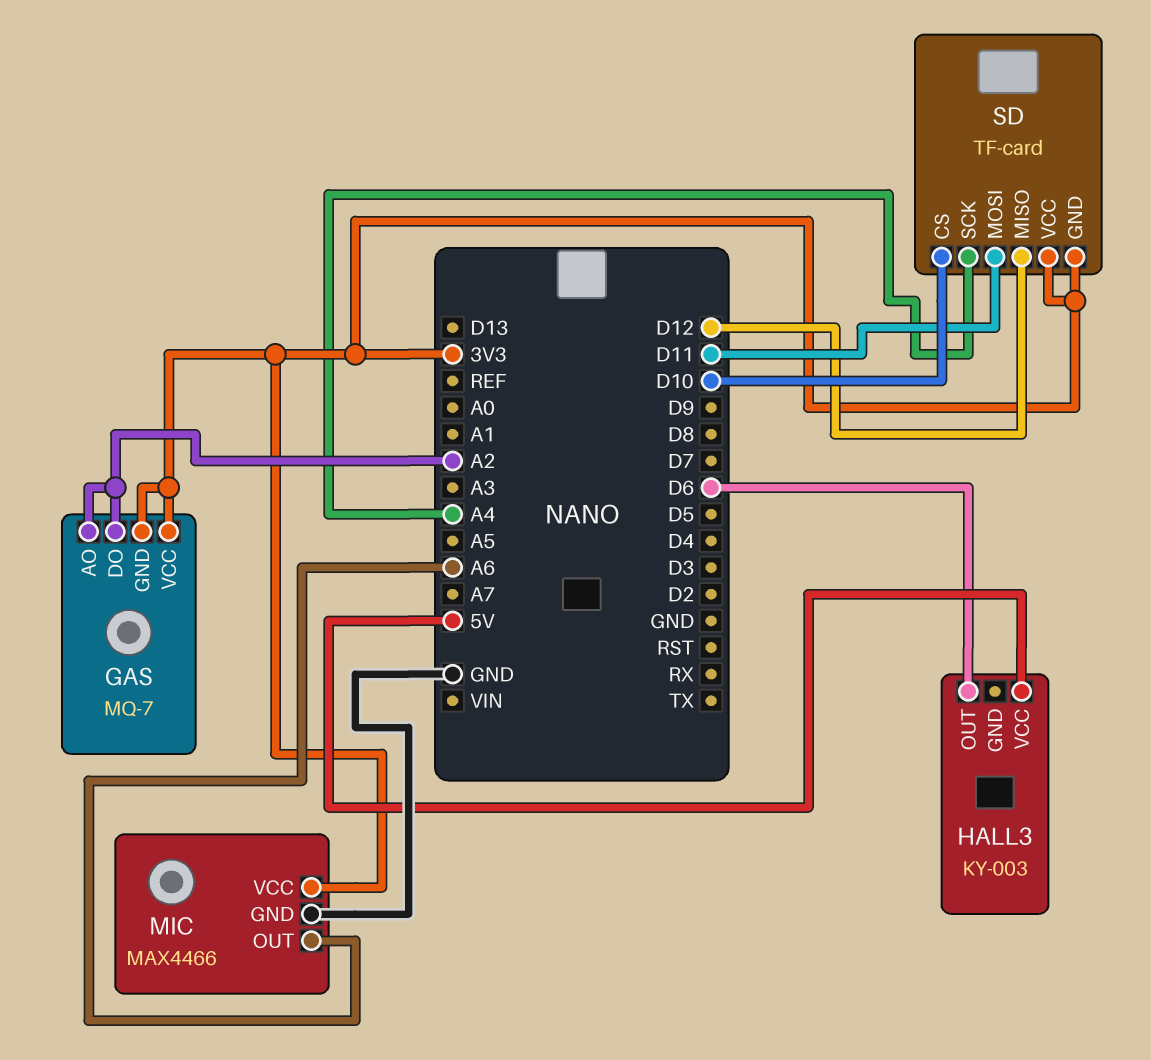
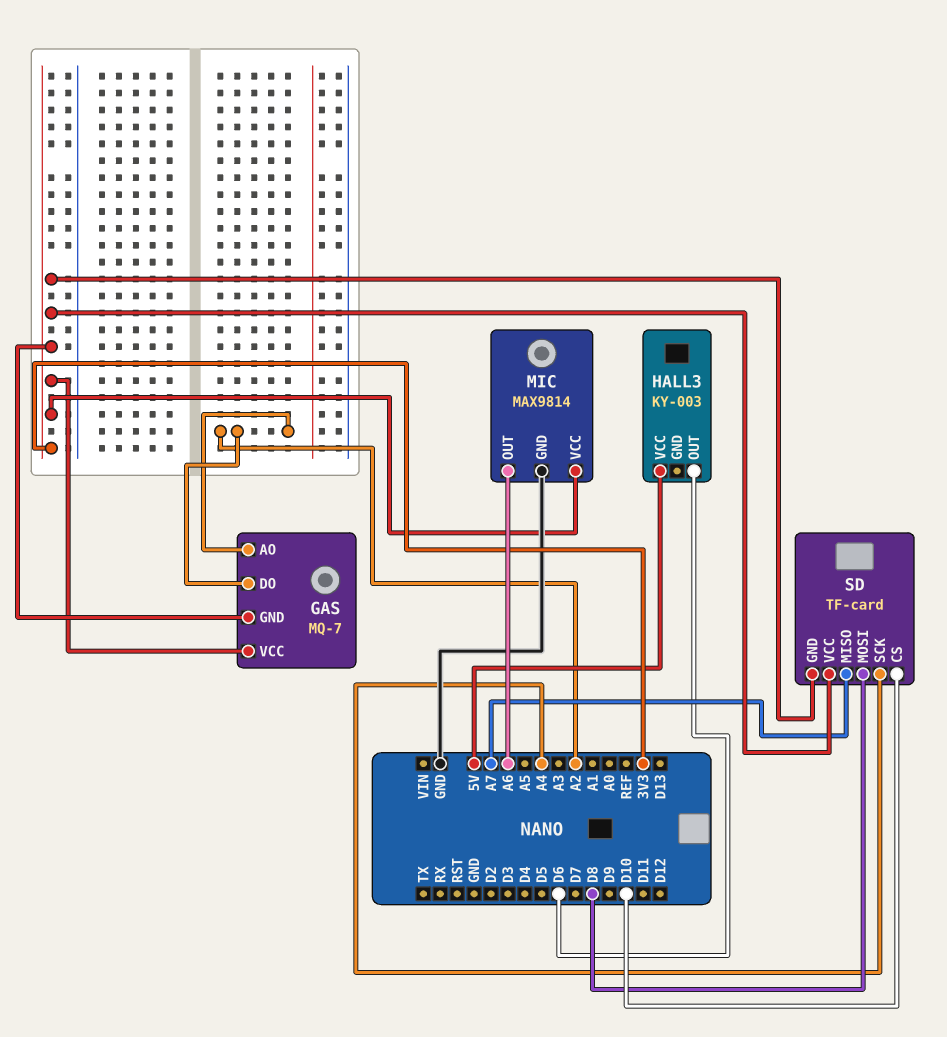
MIC: MAX4466 -> MAX9814
SD pin MISO: D12 -> A7
SD pin MOSI: D11 -> D8

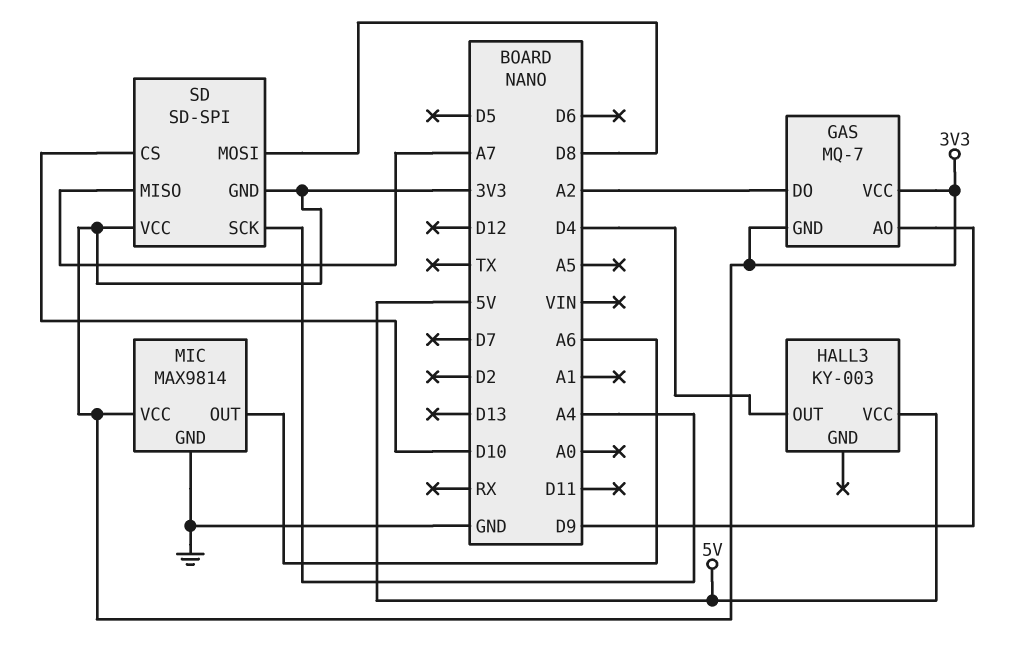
GAS pin AO: A2 -> D9
HALL3 pin OUT: D6 -> D4
SD: TF-card -> SD-SPI

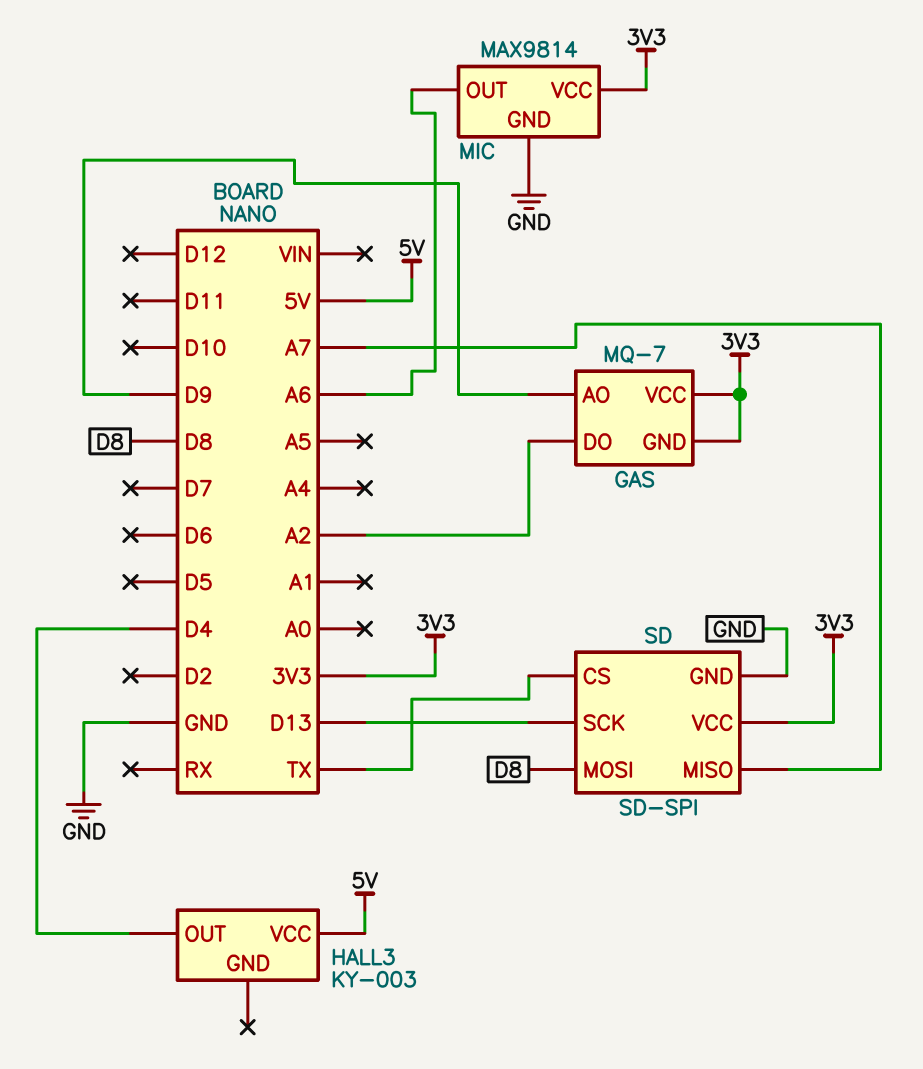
SD pin CS: D10 -> TX
SD pin GND: 3V3 -> GND
SD pin SCK: A4 -> D13

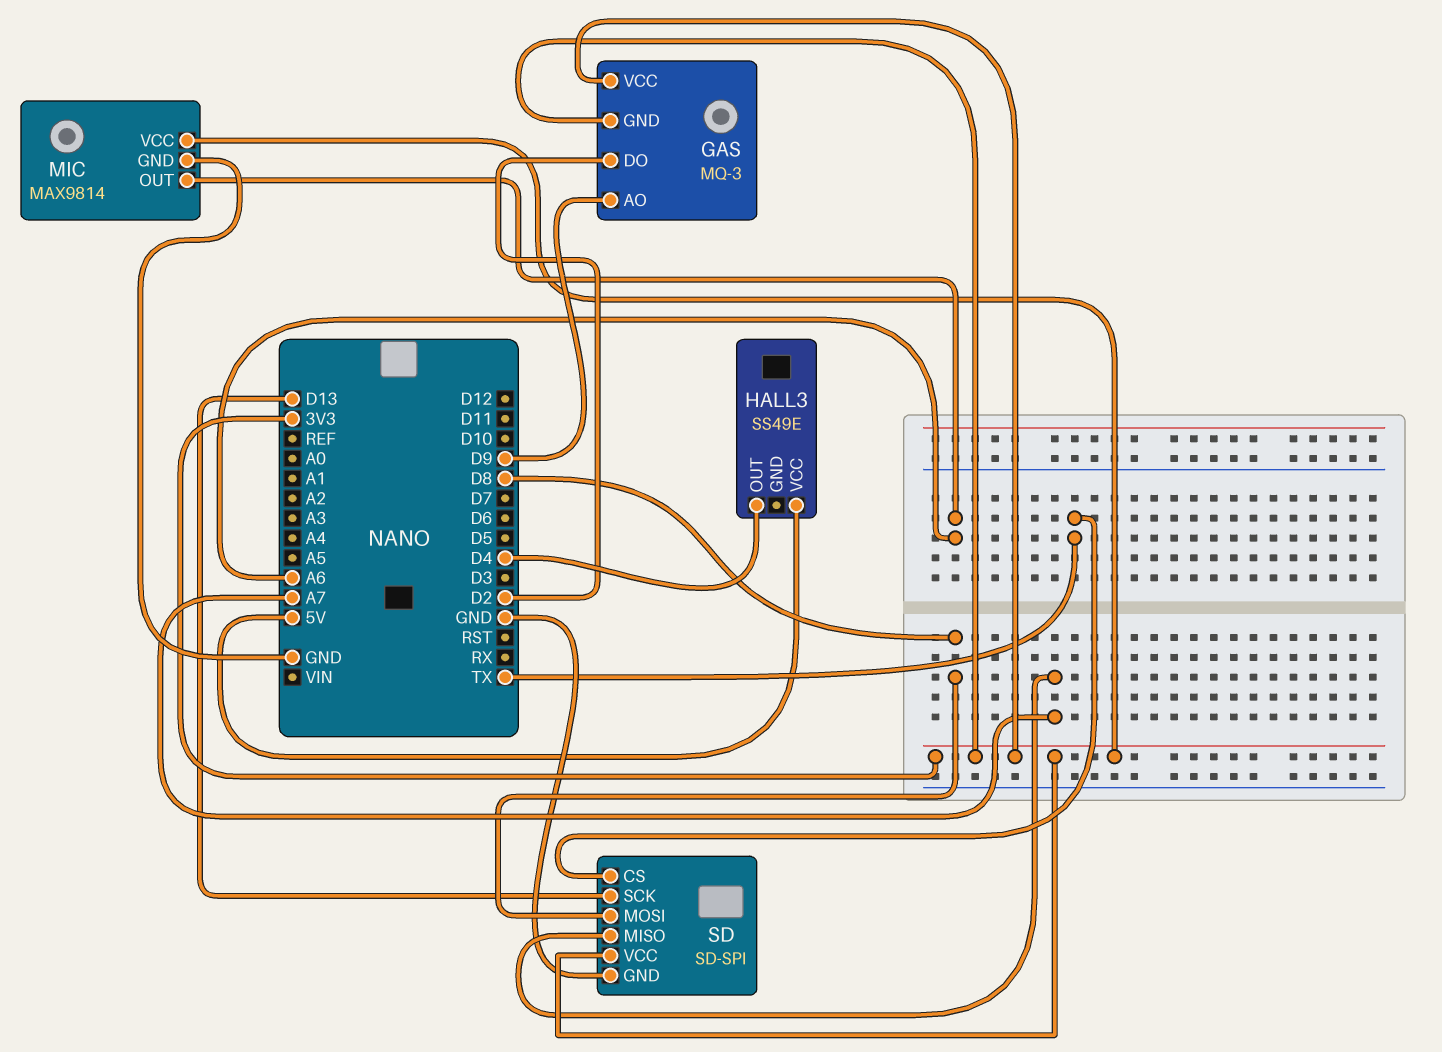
GAS: MQ-7 -> MQ-3
GAS pin DO: A2 -> D2
HALL3: KY-003 -> SS49E

